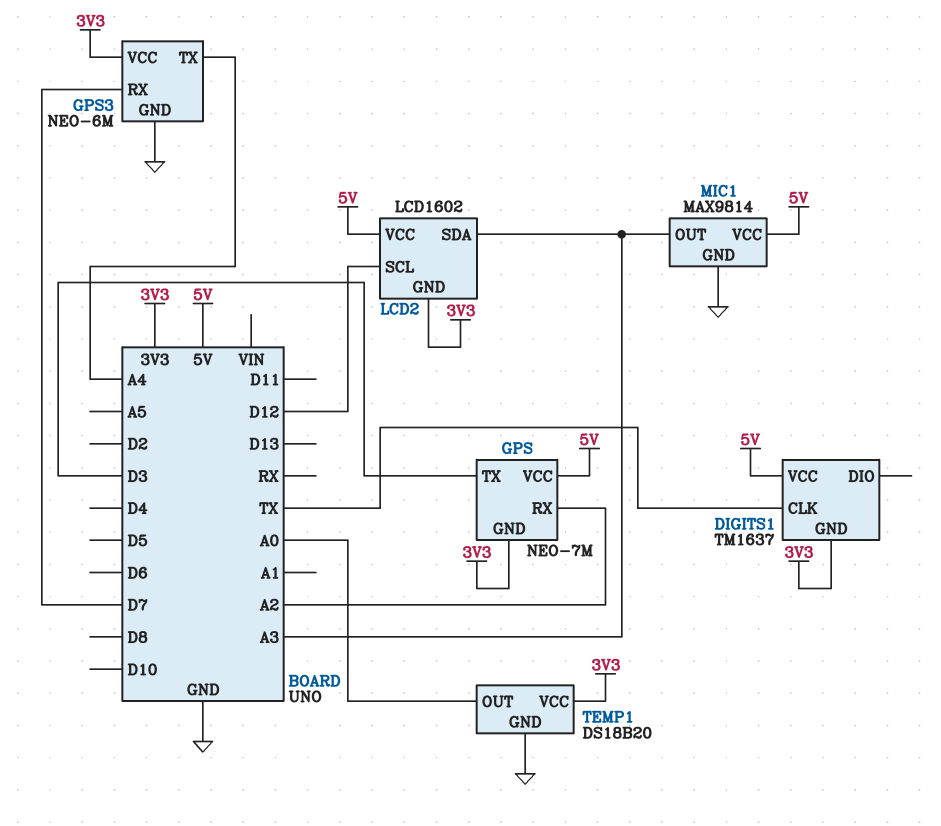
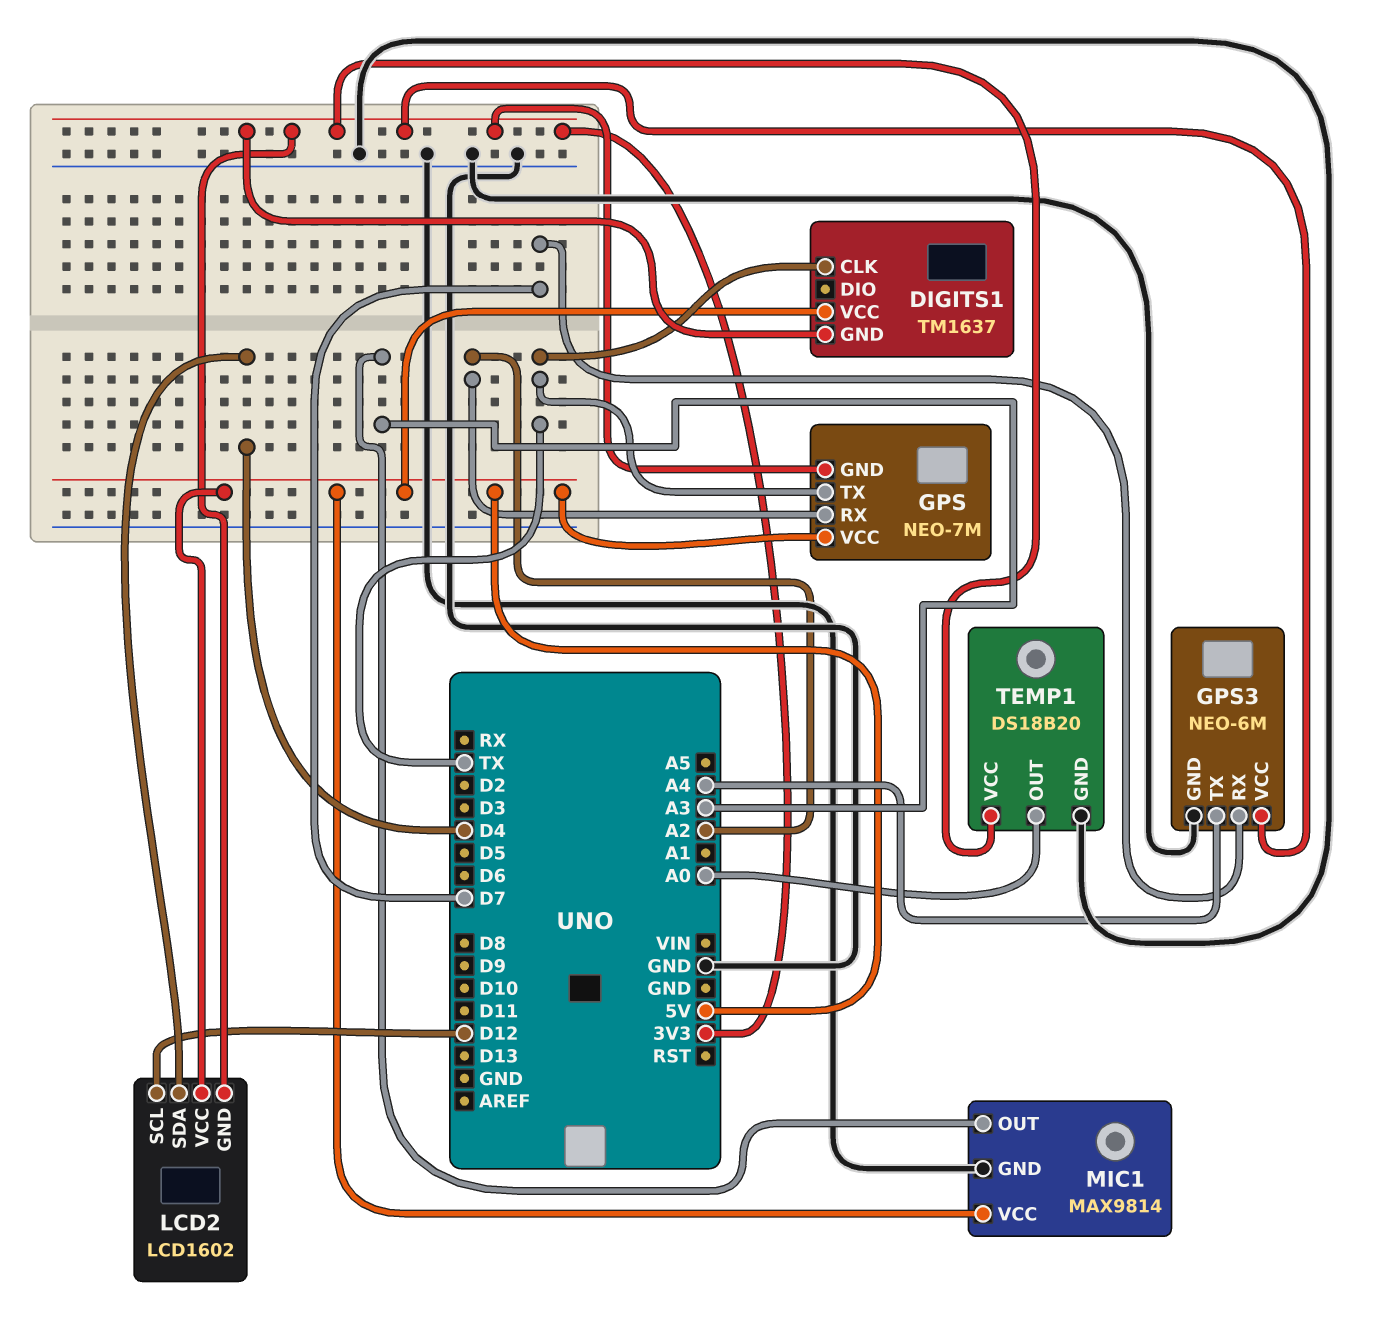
GPS pin TX: D3 -> TX
LCD2 pin SDA: A3 -> D4

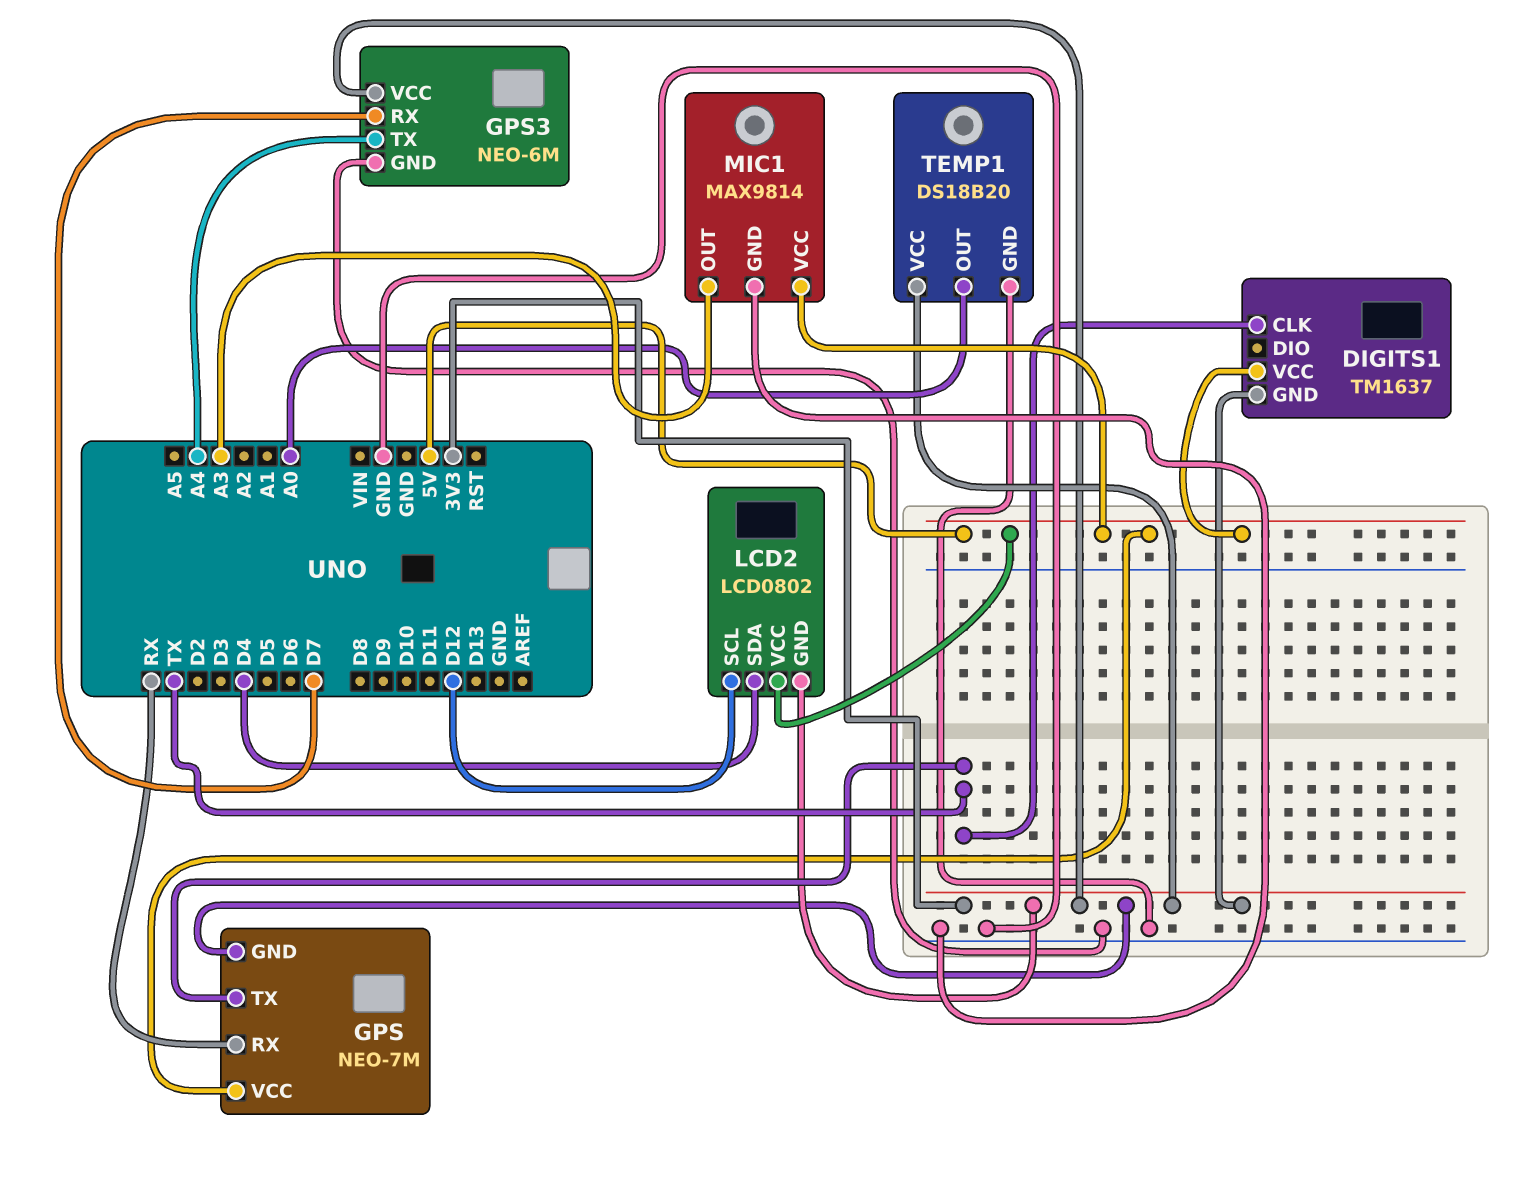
GPS pin RX: A2 -> RX
LCD2: LCD1602 -> LCD0802

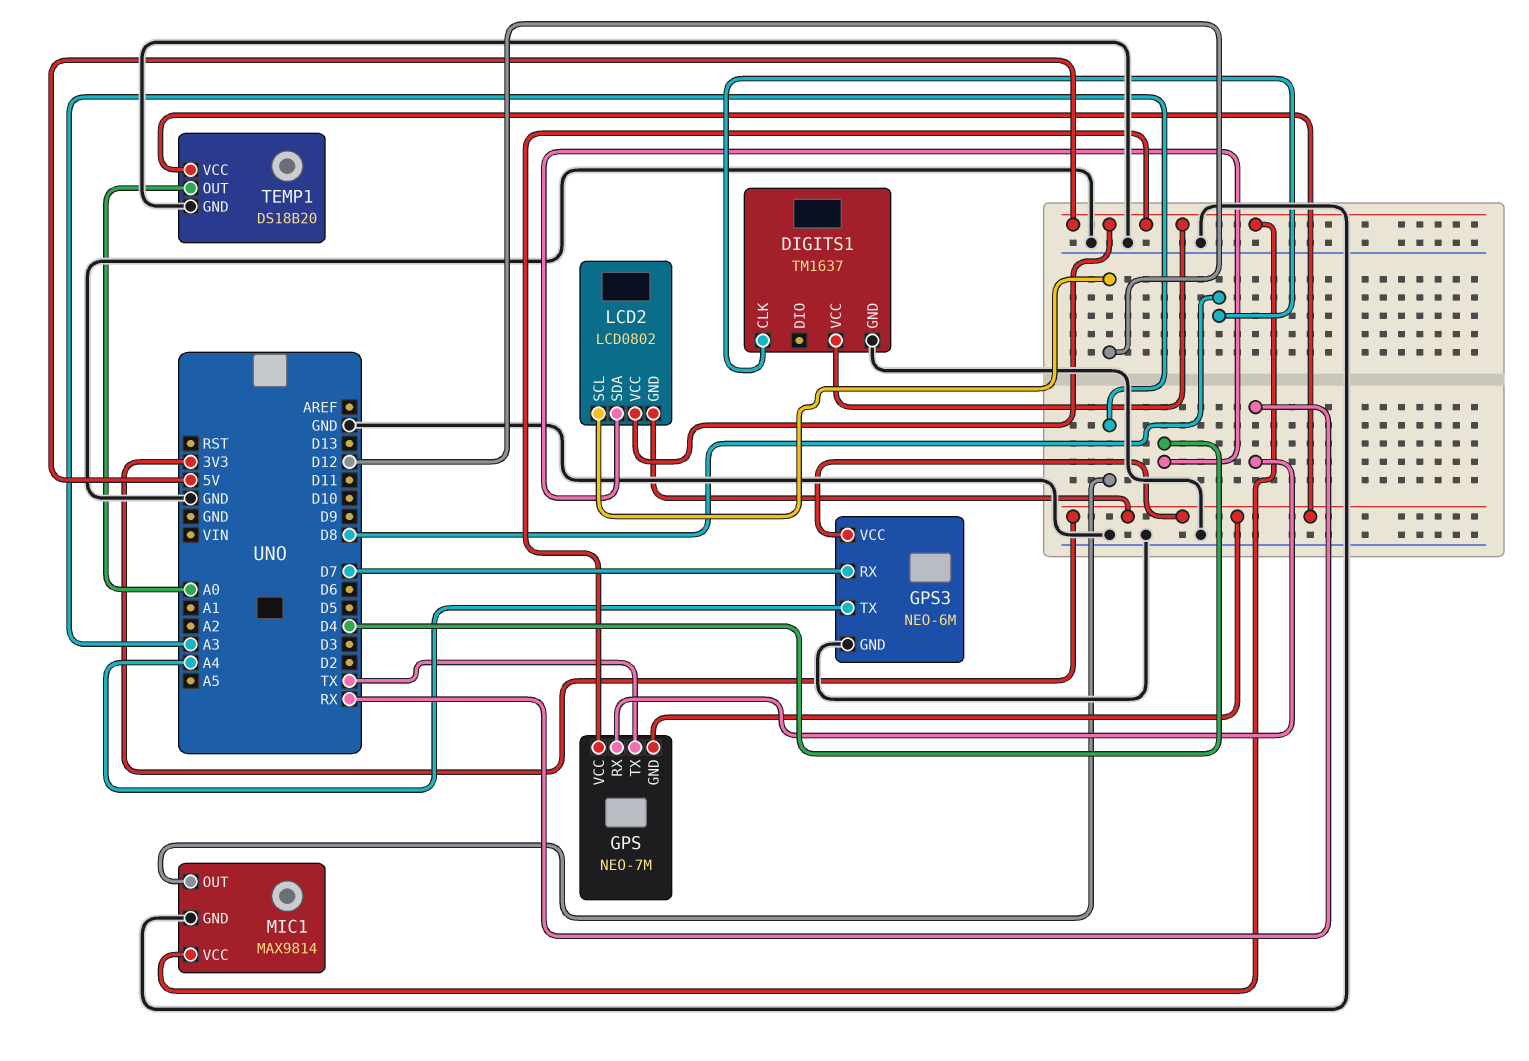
DIGITS1 pin CLK: TX -> D8
DIGITS1 pin GND: 3V3 -> GND

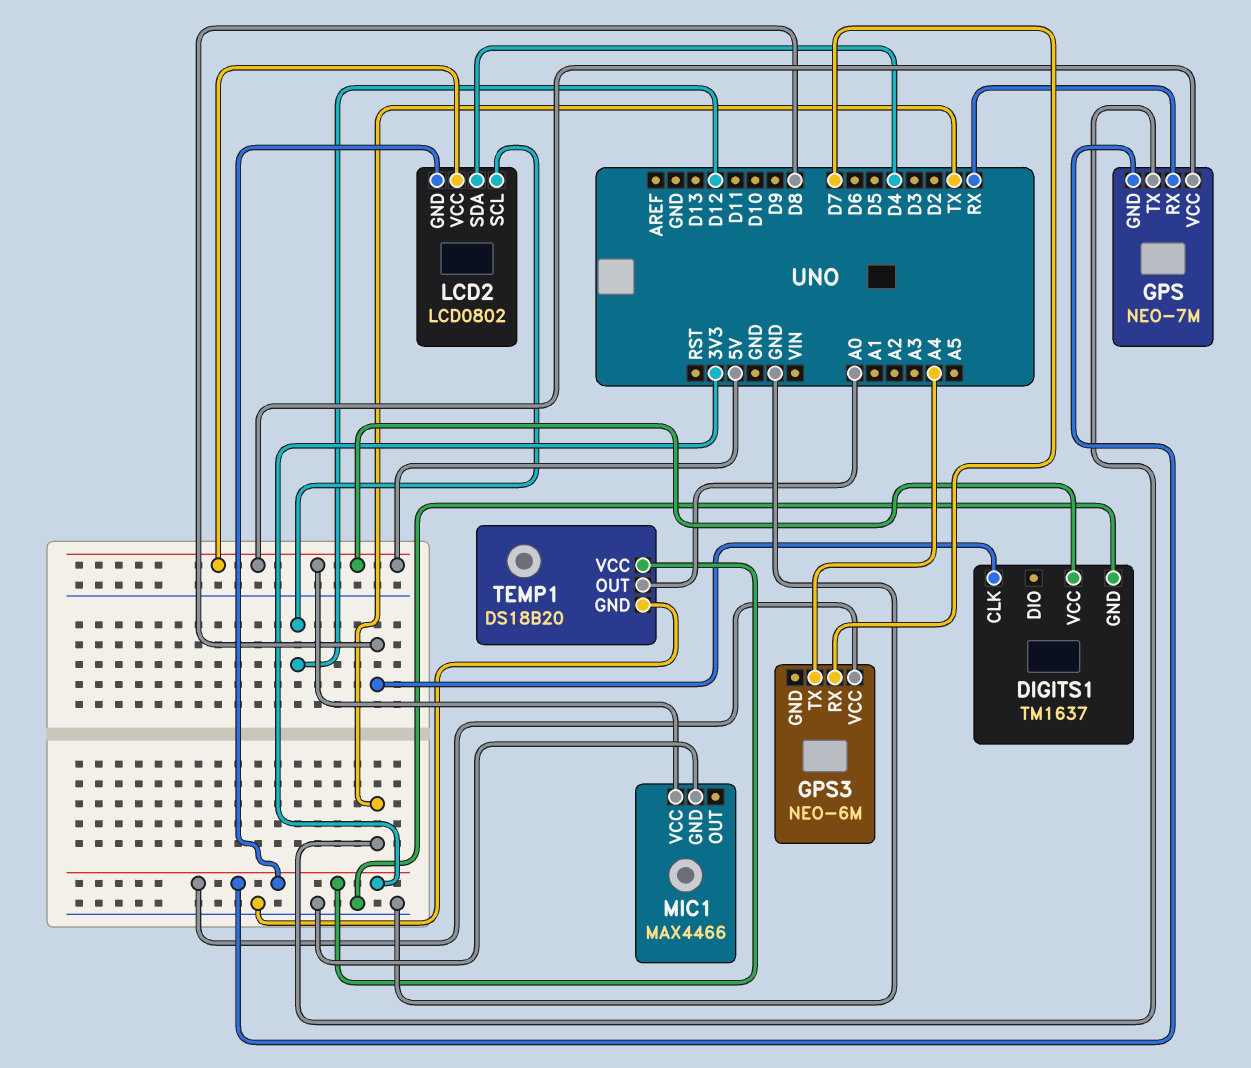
GPS3 pin GND: GND -> none
MIC1: MAX9814 -> MAX4466
MIC1 pin OUT: A3 -> none

